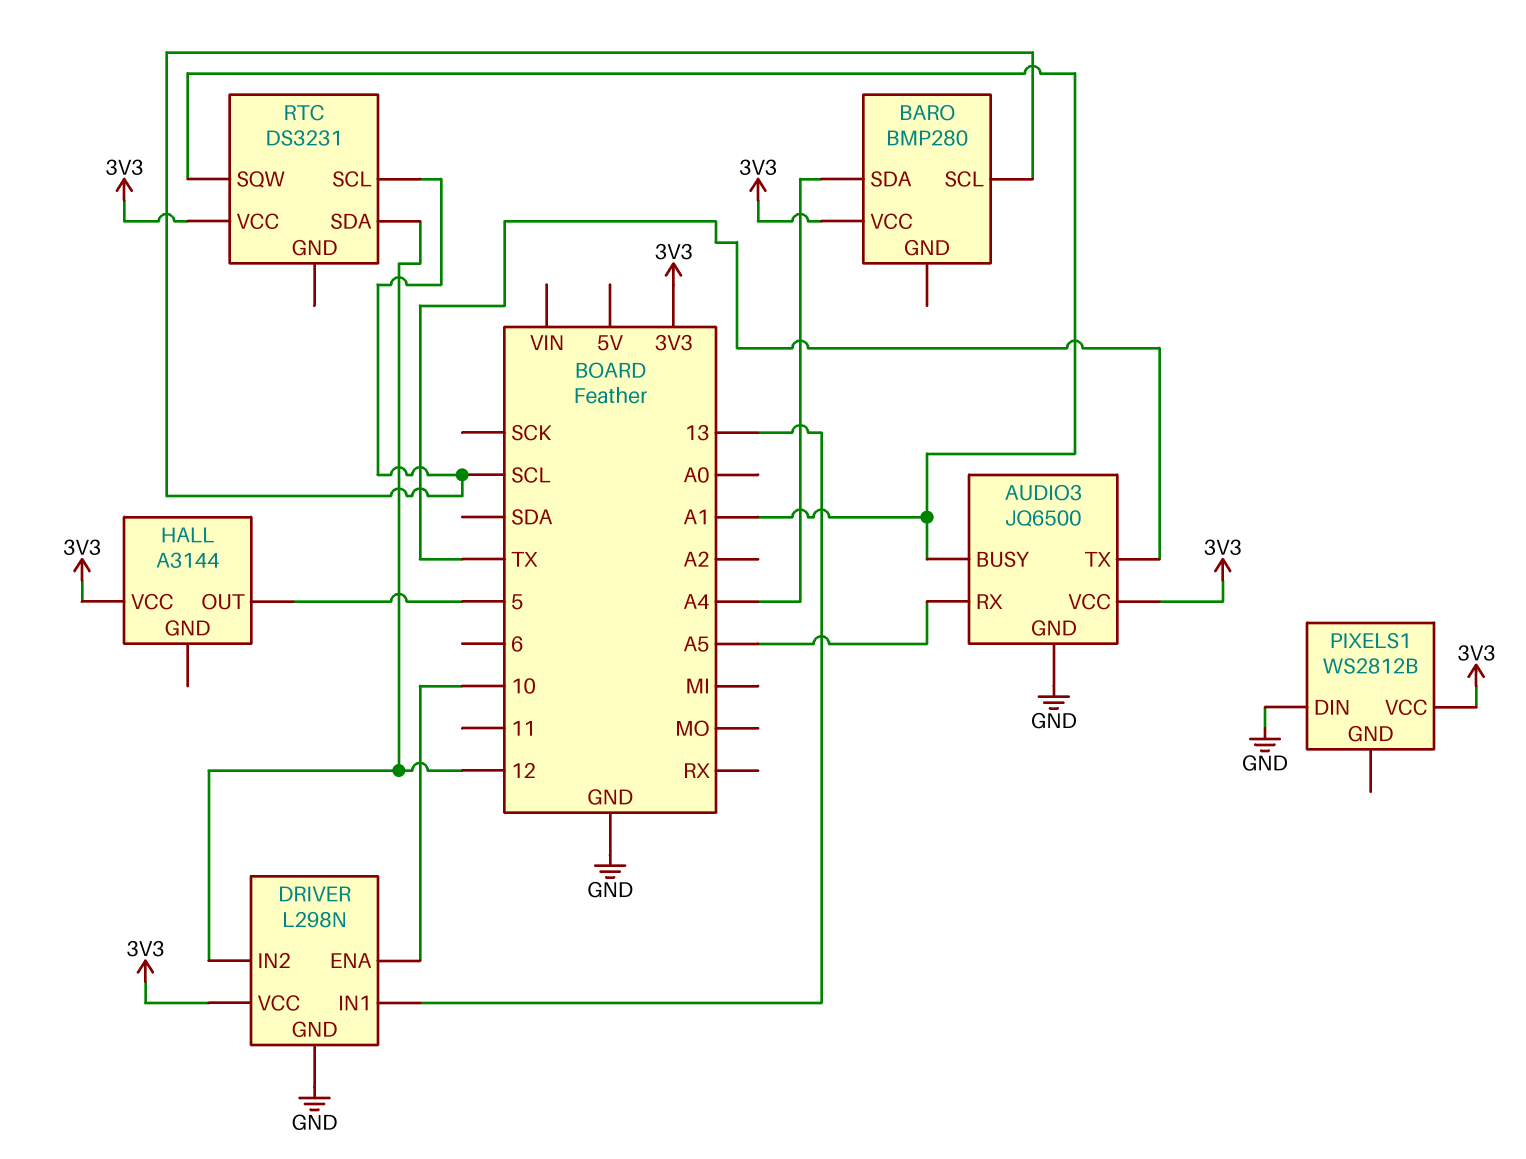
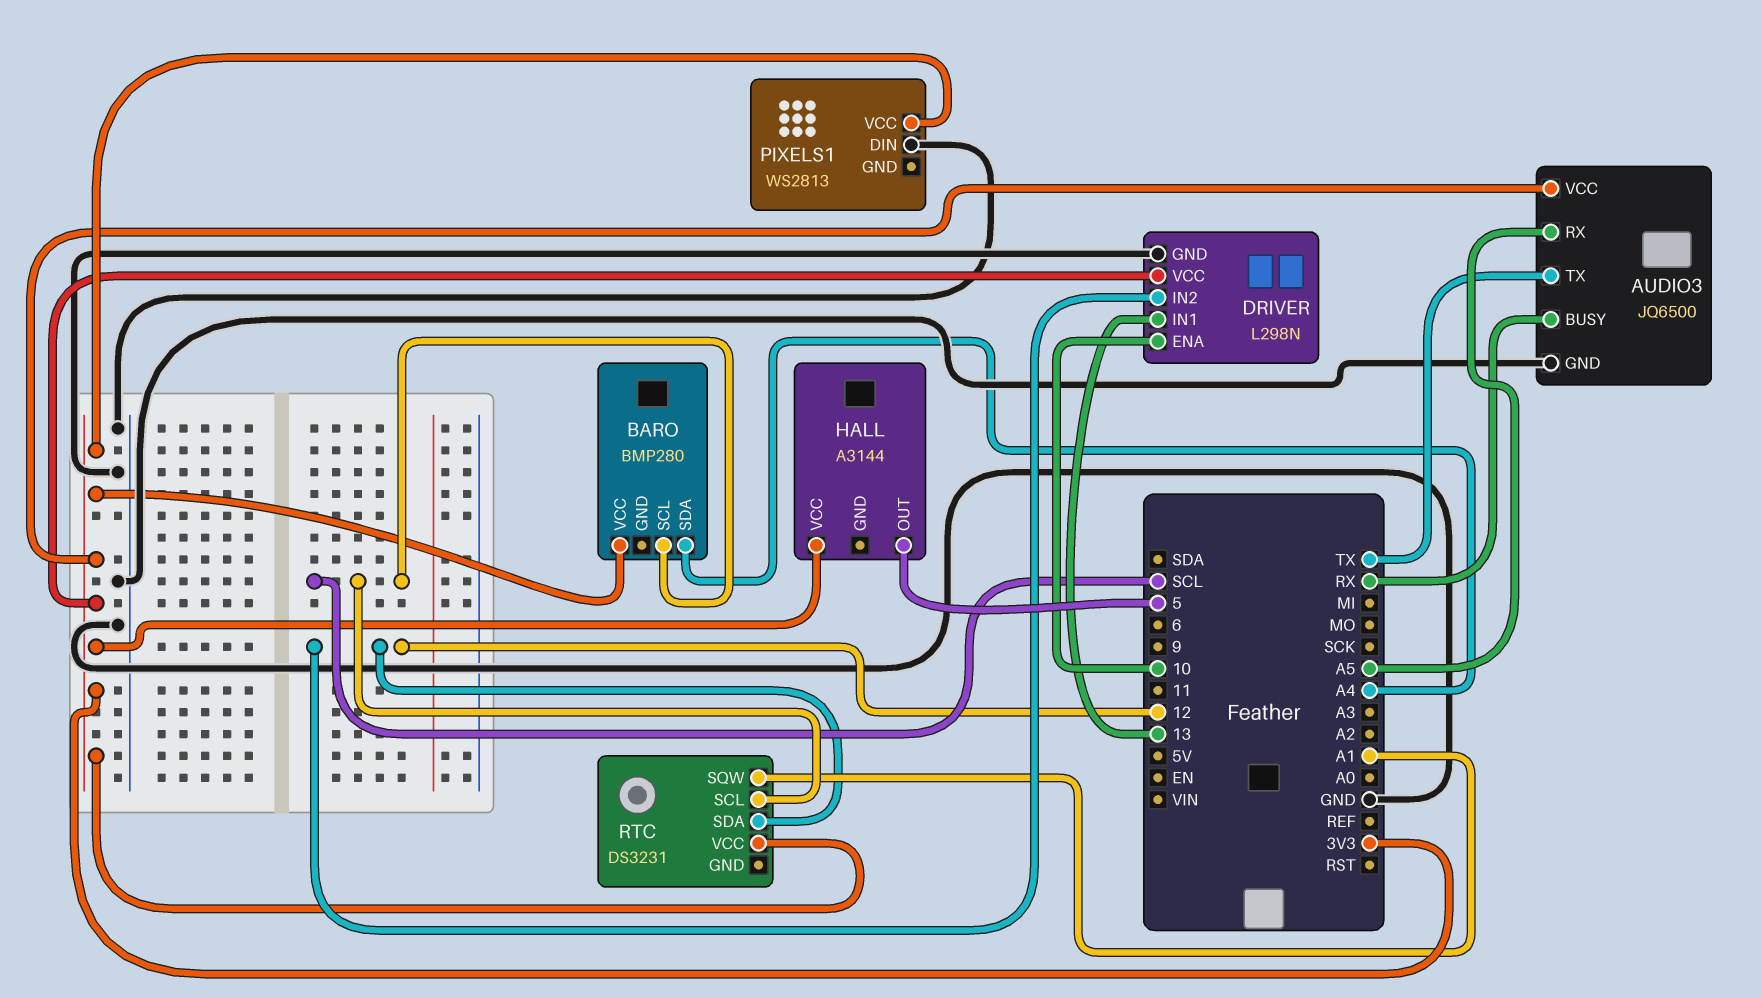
AUDIO3 pin BUSY: A1 -> RX
PIXELS1: WS2812B -> WS2813

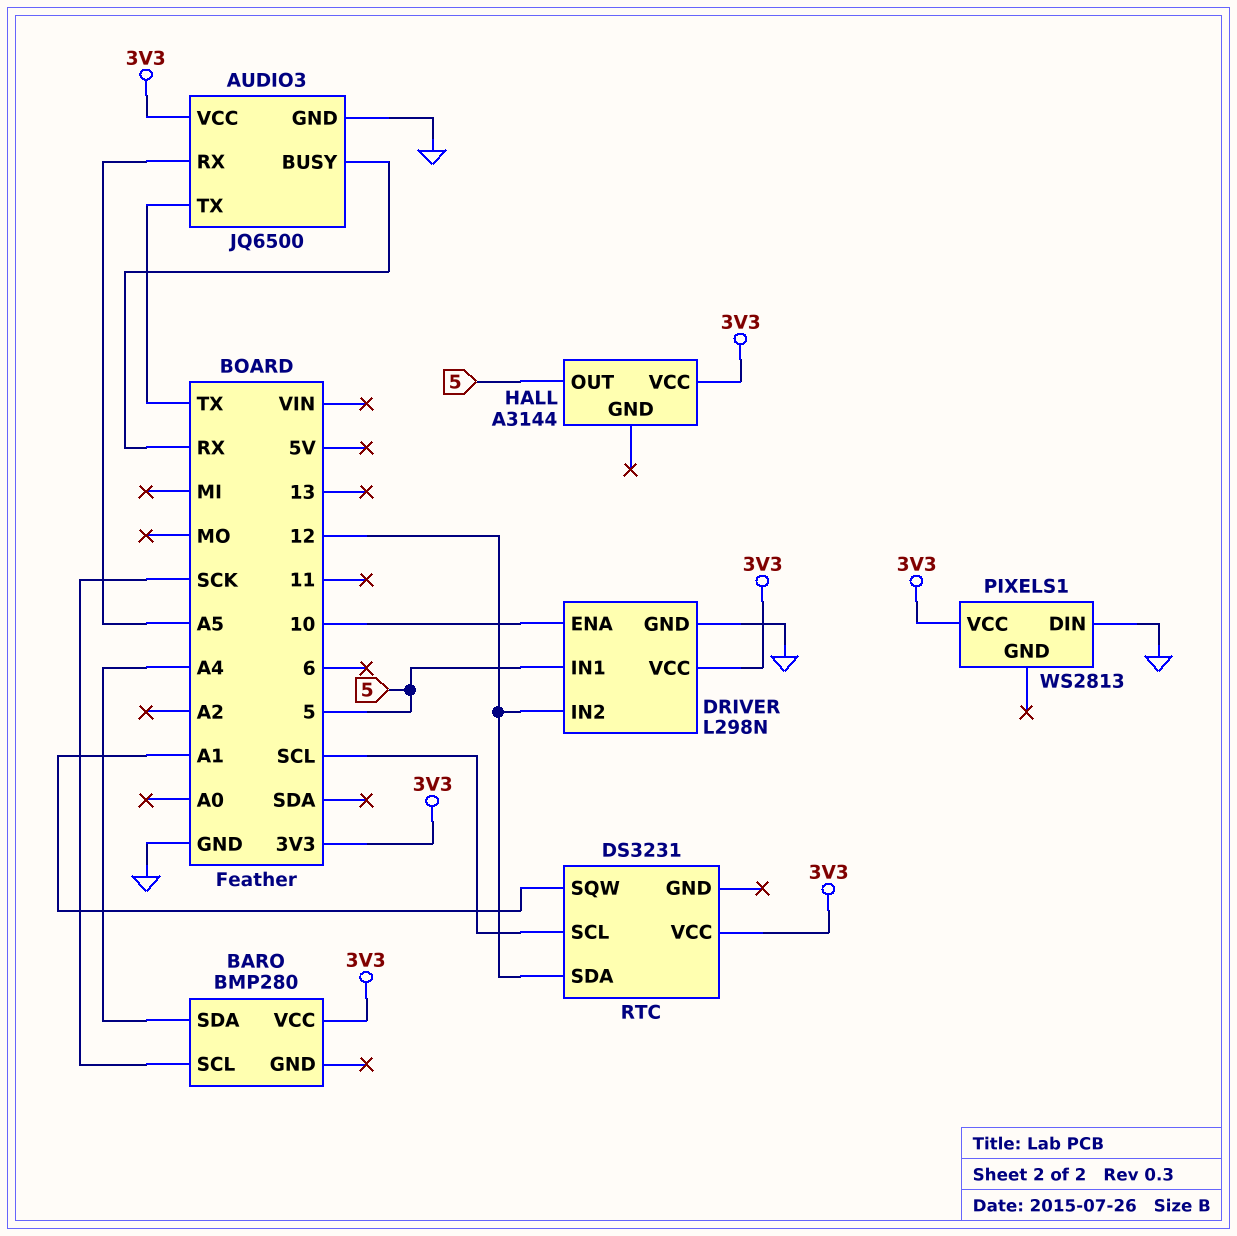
BARO pin SCL: SCL -> SCK
DRIVER pin IN1: 13 -> 5

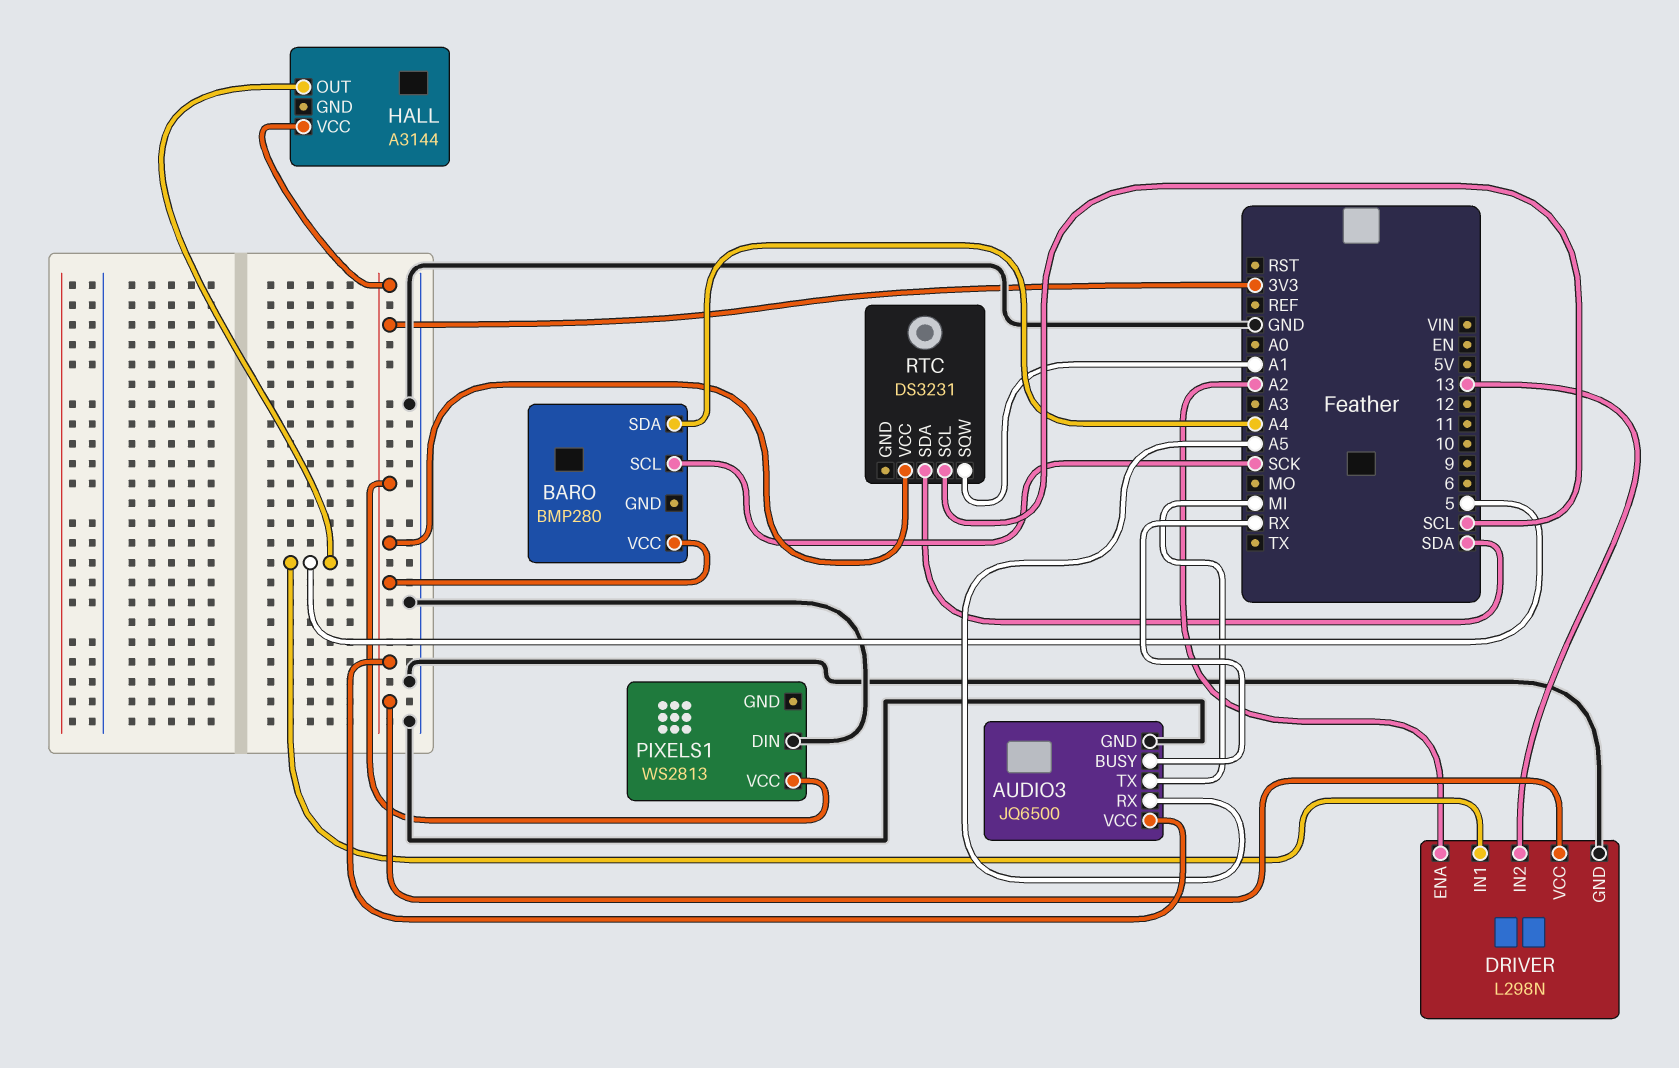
AUDIO3 pin TX: TX -> MI
DRIVER pin ENA: 10 -> A2
DRIVER pin IN2: 12 -> 13
RTC pin SDA: 12 -> SDA

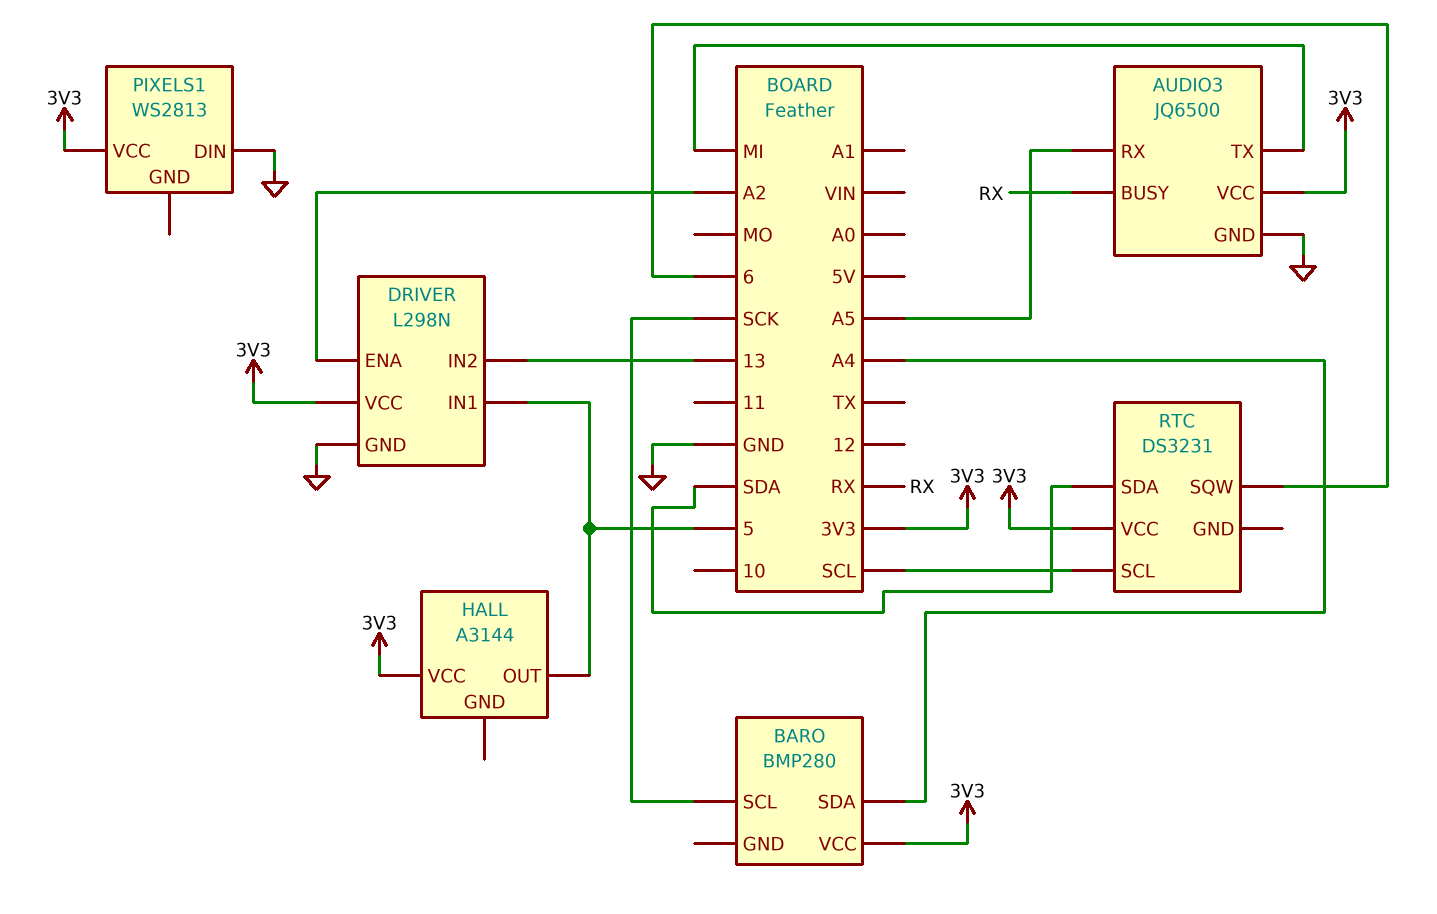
RTC pin SQW: A1 -> 6

